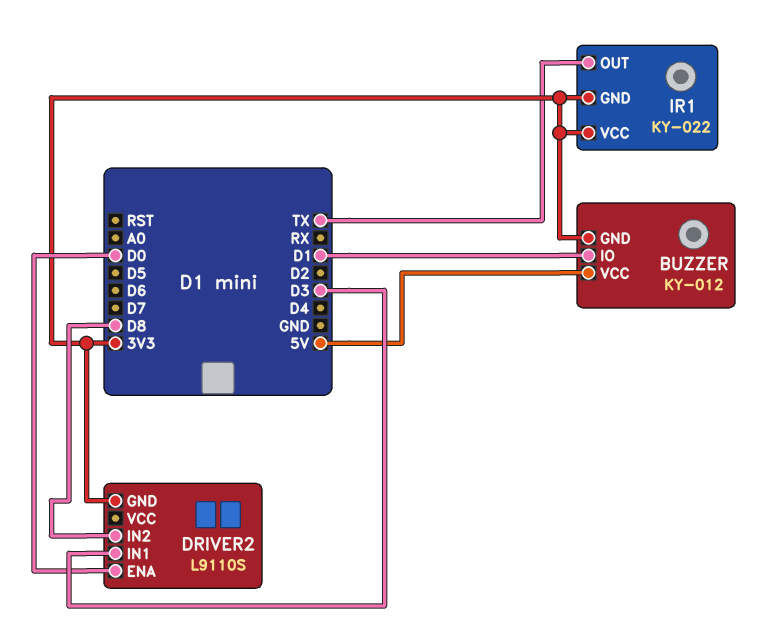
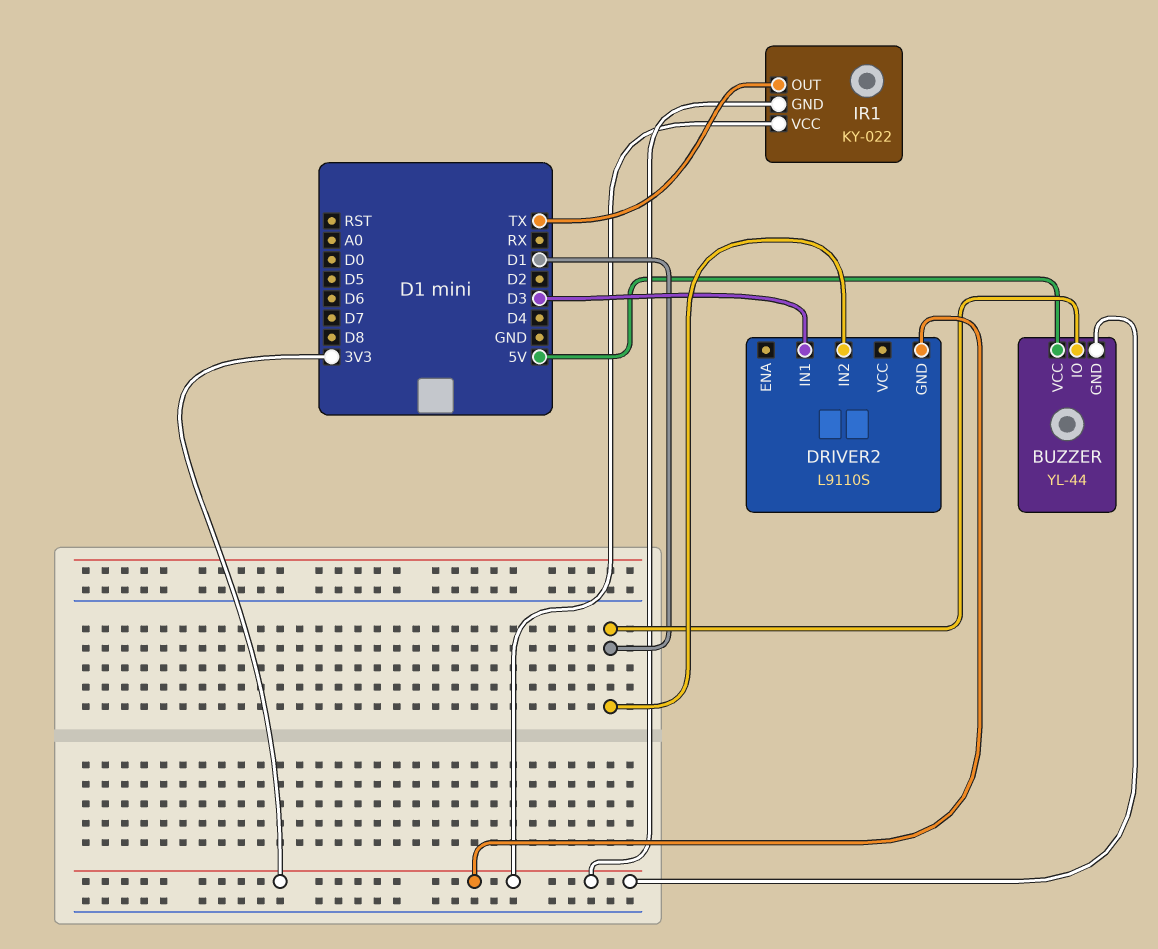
BUZZER: KY-012 -> YL-44
DRIVER2 pin ENA: D0 -> none
DRIVER2 pin IN2: D8 -> D1

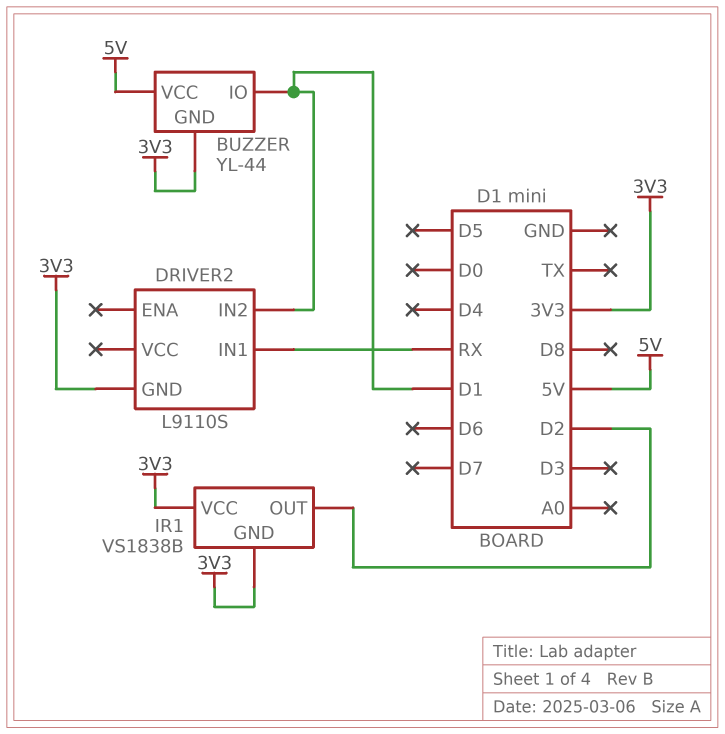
DRIVER2 pin IN1: D3 -> RX
IR1: KY-022 -> VS1838B
IR1 pin OUT: TX -> D2

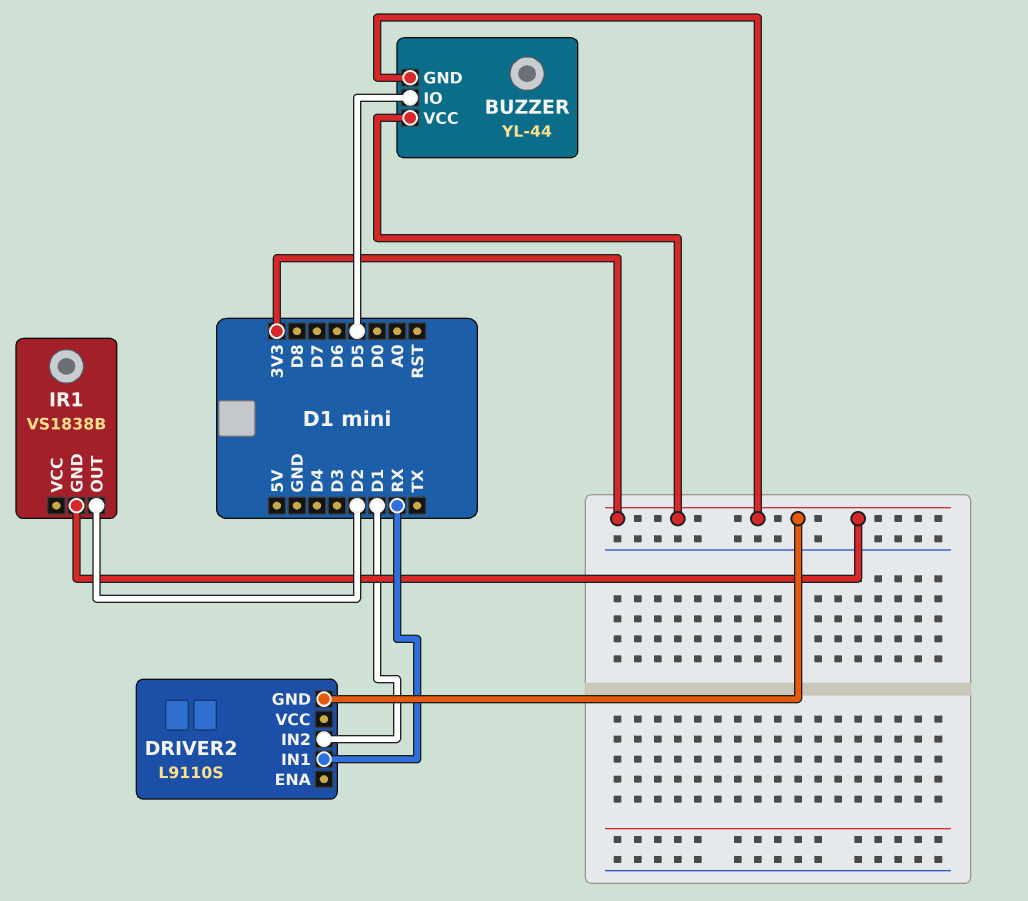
BUZZER pin IO: D1 -> D5
BUZZER pin VCC: 5V -> 3V3
IR1 pin VCC: 3V3 -> none

